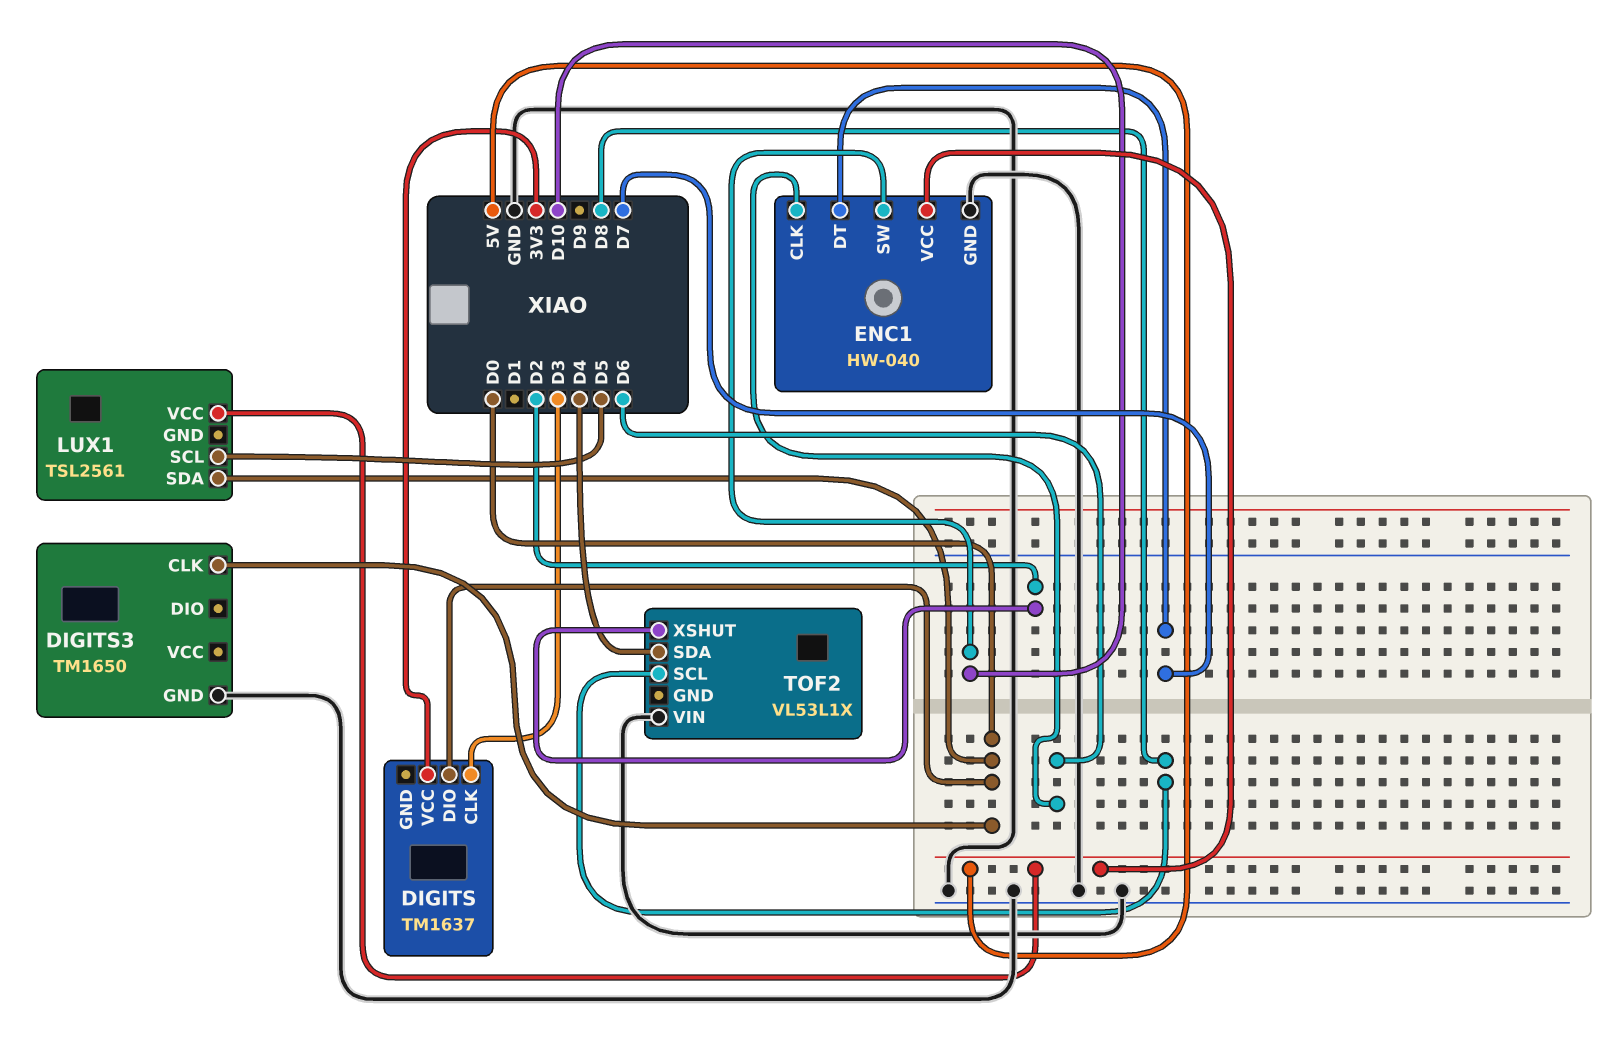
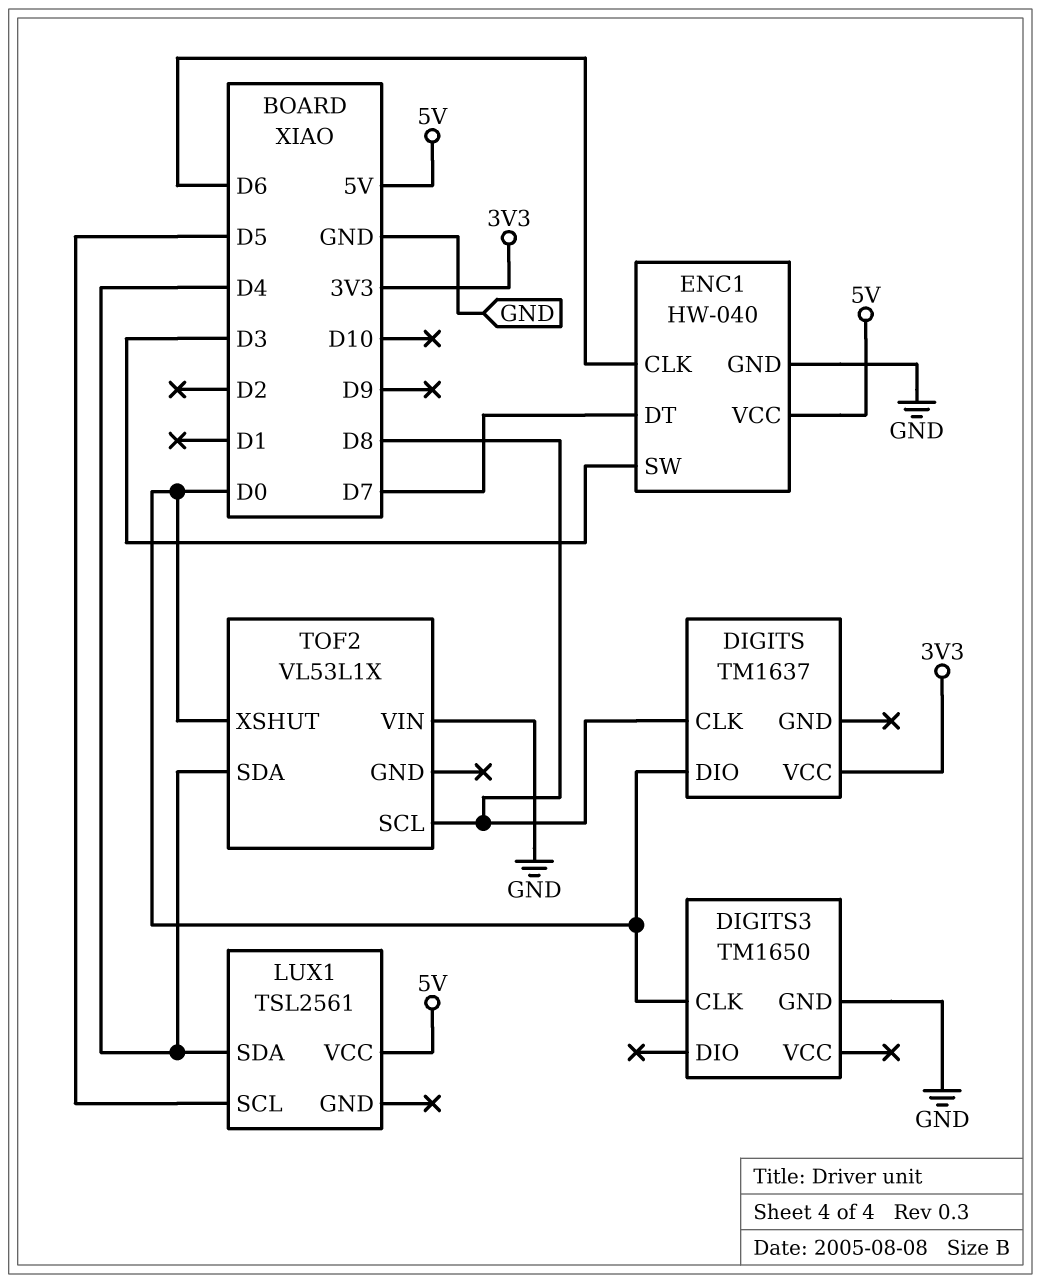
DIGITS pin CLK: D3 -> D8
ENC1 pin SW: D10 -> D3
LUX1 pin SDA: D0 -> D4
TOF2 pin XSHUT: D2 -> D0

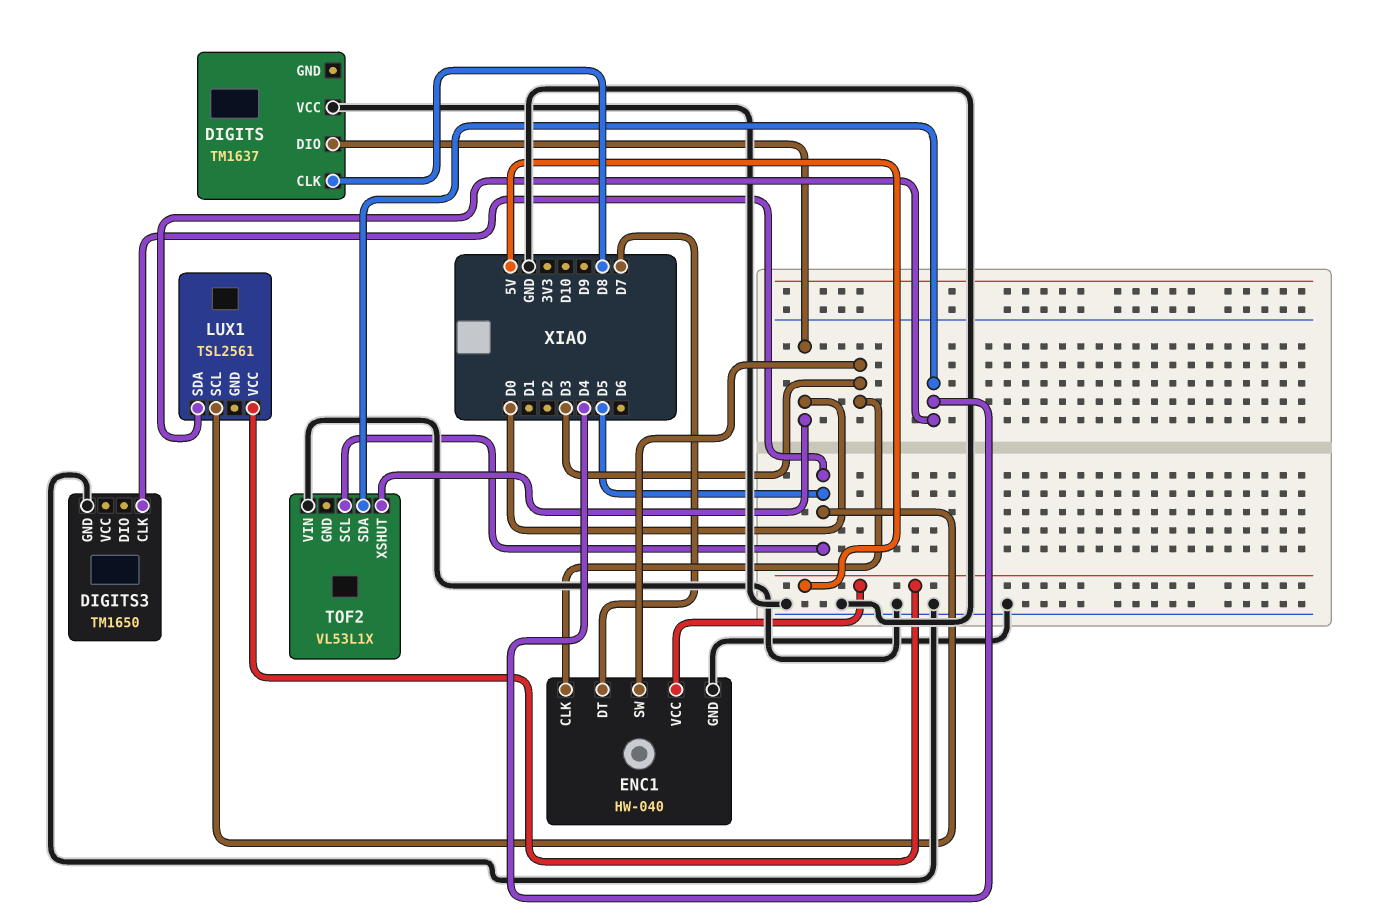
DIGITS pin VCC: 3V3 -> GND
DIGITS3 pin CLK: D0 -> D5
ENC1 pin CLK: D6 -> D3
TOF2 pin SCL: D8 -> D5

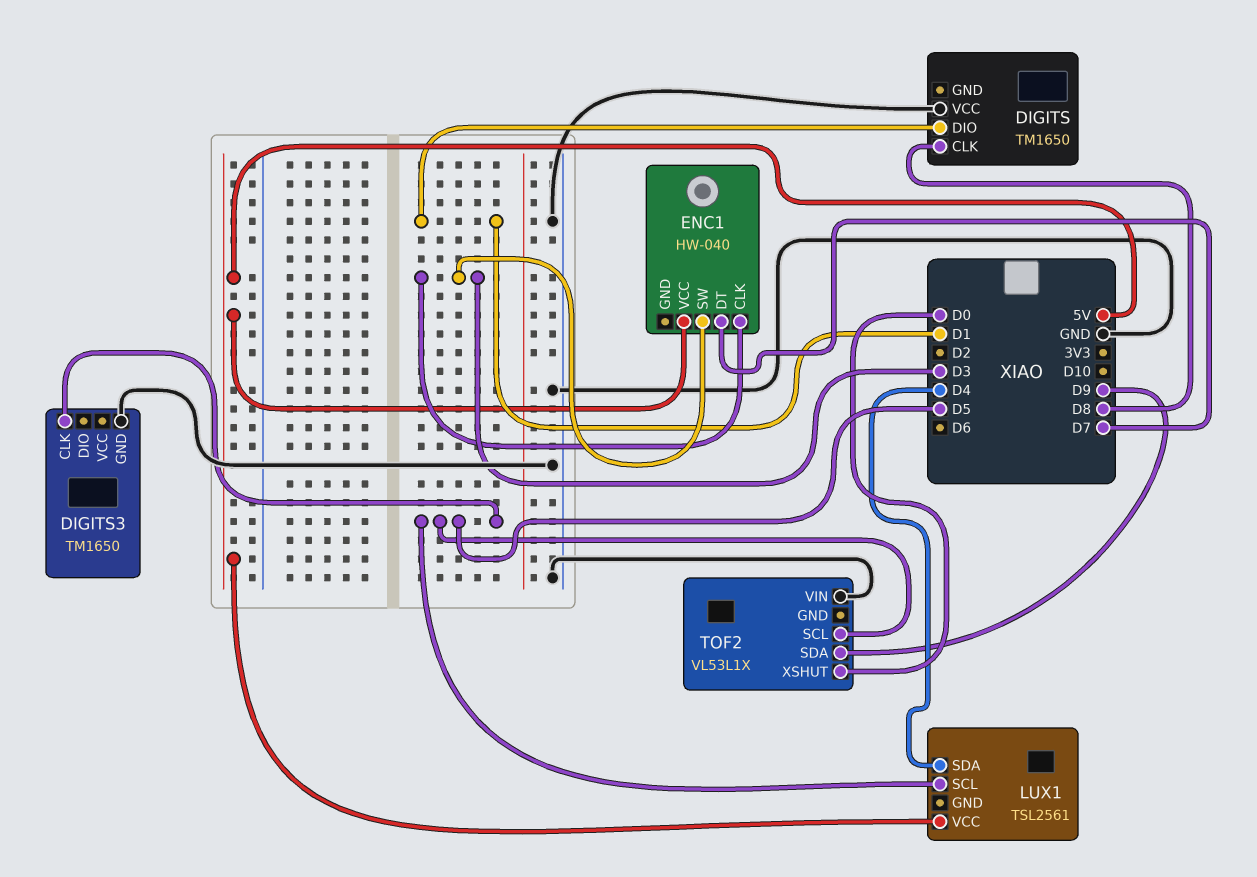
DIGITS: TM1637 -> TM1650
DIGITS pin DIO: D0 -> D1
ENC1 pin GND: GND -> none
TOF2 pin SDA: D4 -> D9

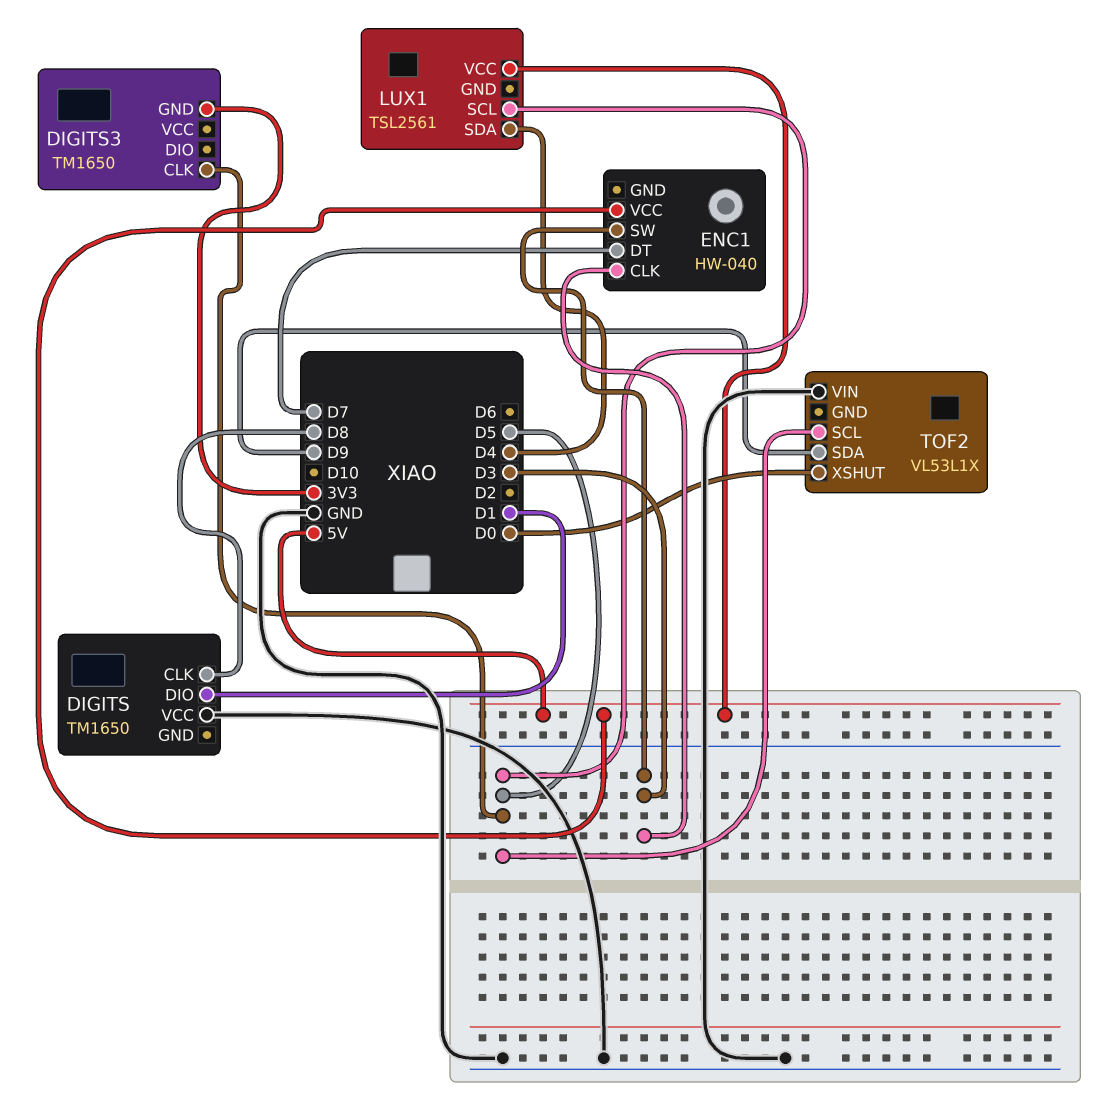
DIGITS3 pin GND: GND -> 3V3

